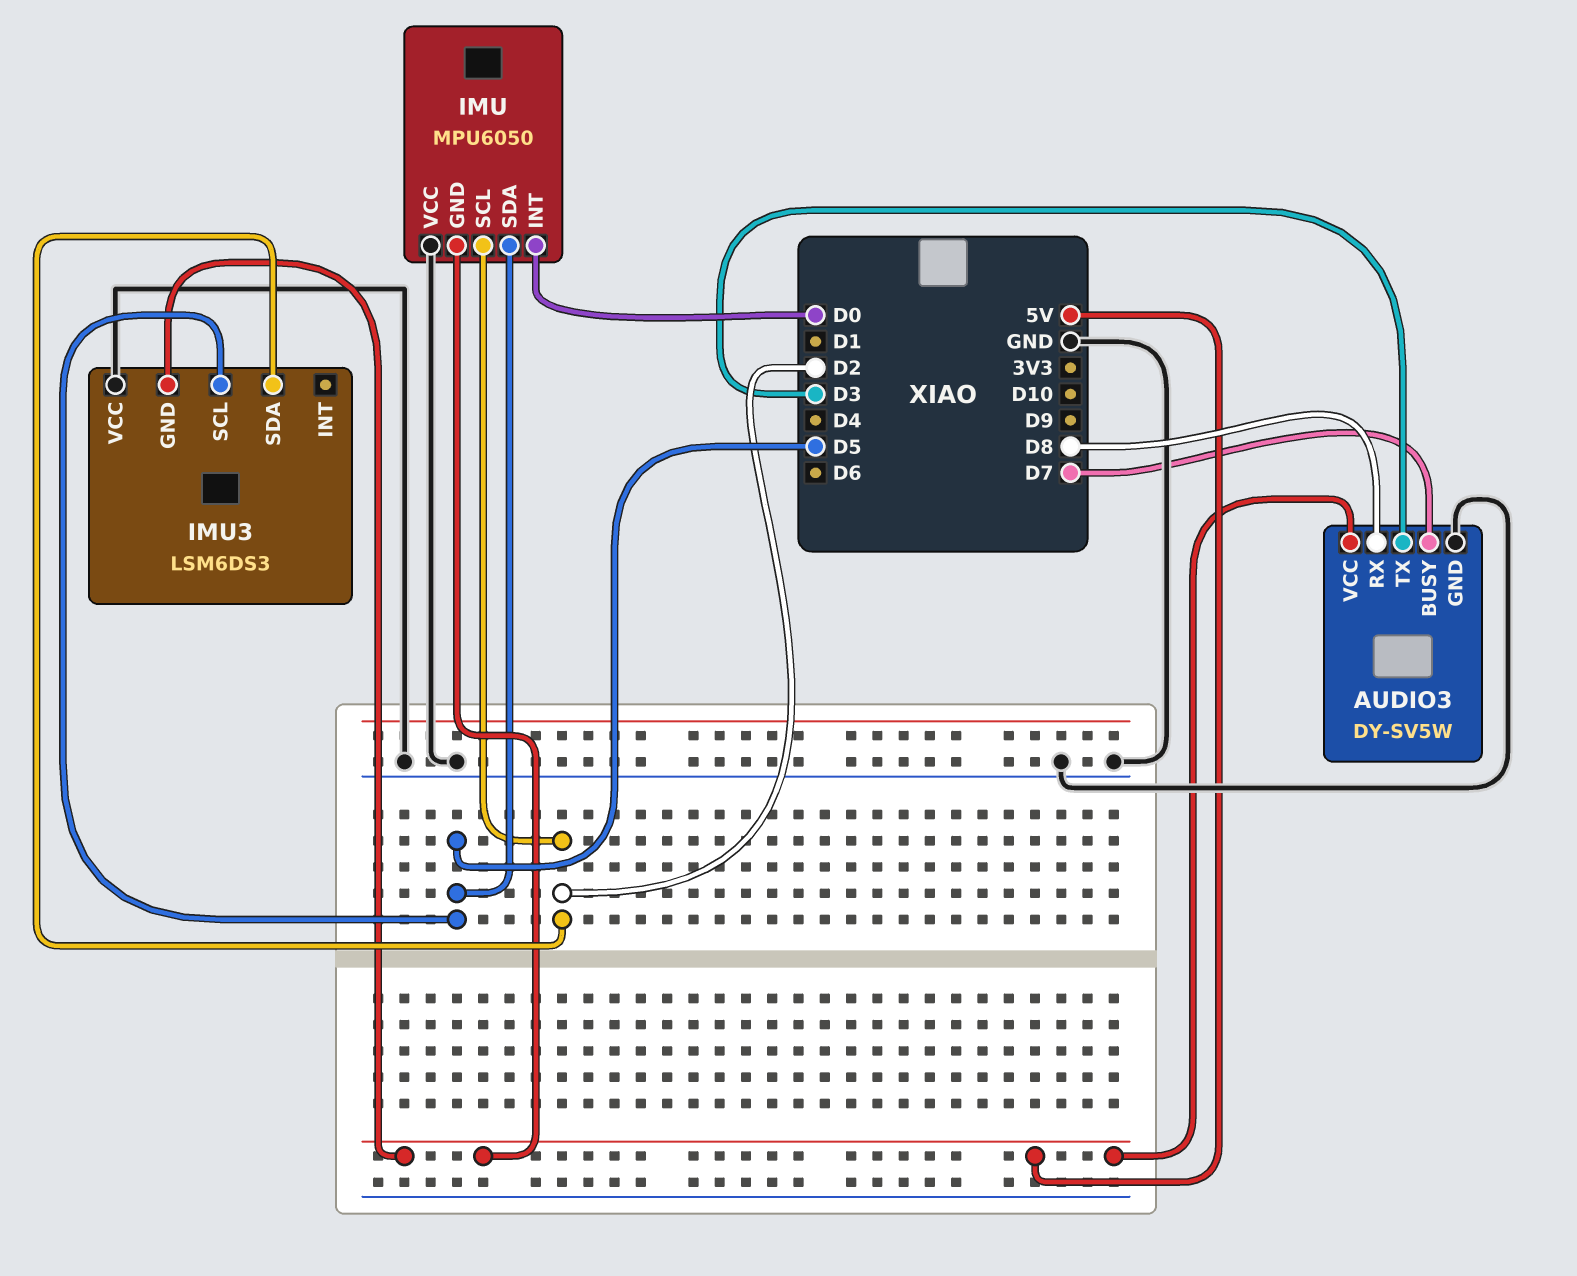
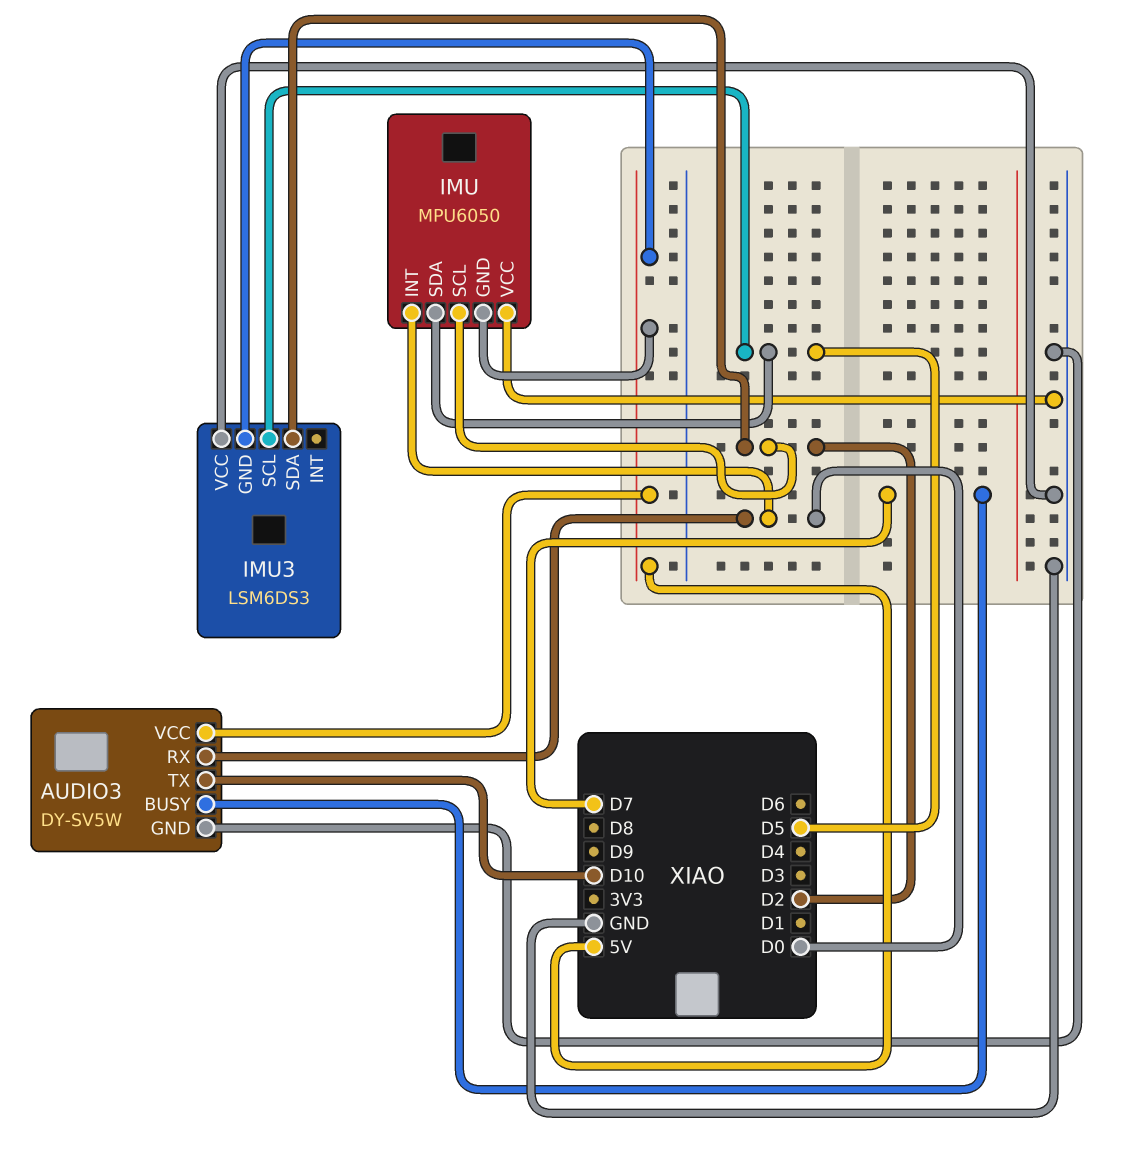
AUDIO3 pin RX: D8 -> D0
AUDIO3 pin TX: D3 -> D10

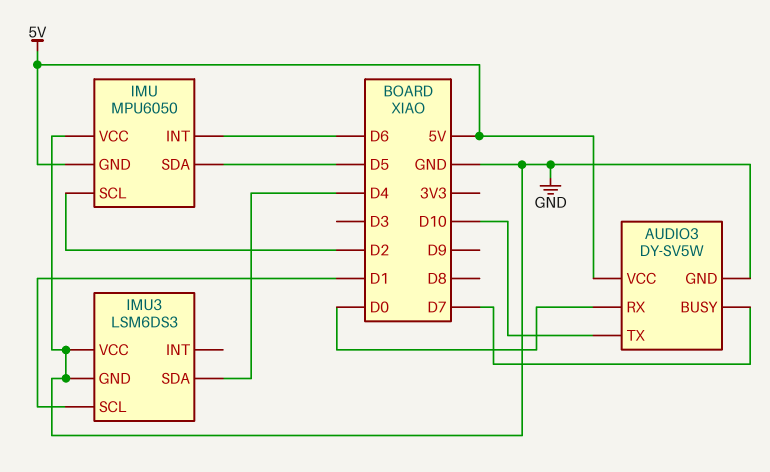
IMU pin INT: D0 -> D6
IMU3 pin GND: 5V -> GND
IMU3 pin SCL: D5 -> D1
IMU3 pin SDA: D2 -> D4

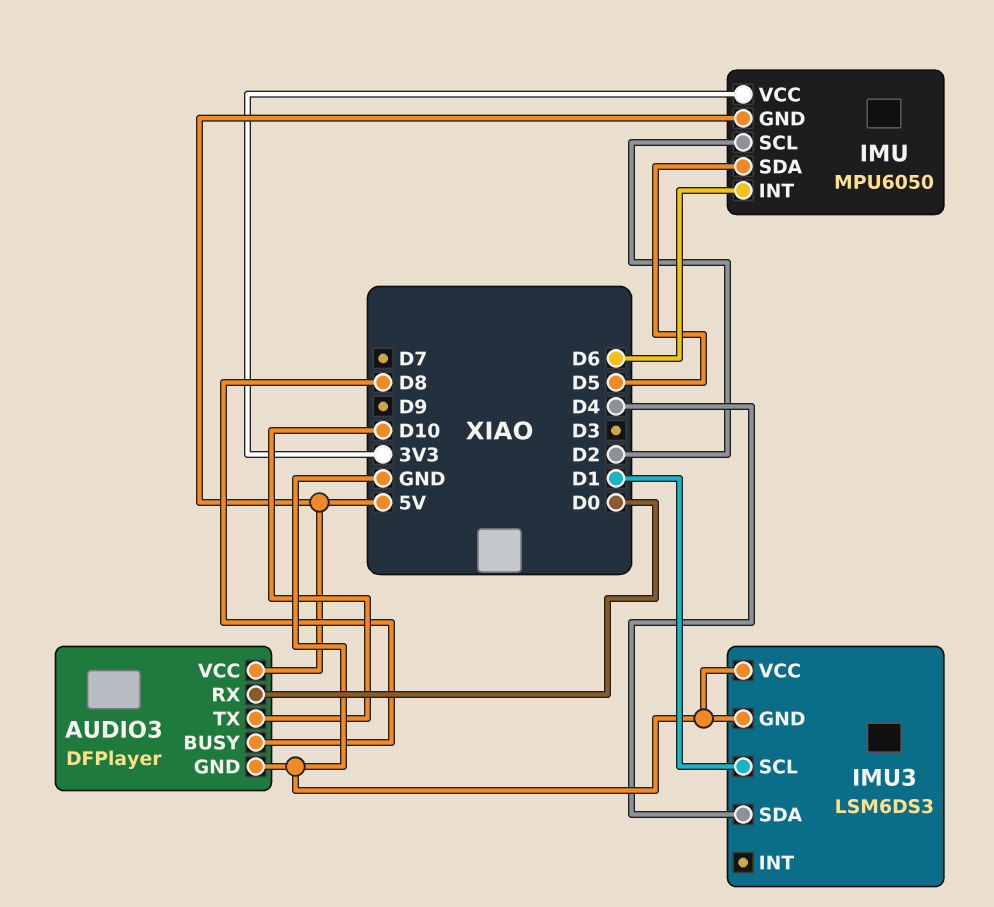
AUDIO3: DY-SV5W -> DFPlayer
AUDIO3 pin BUSY: D7 -> D8
IMU pin VCC: GND -> 3V3

